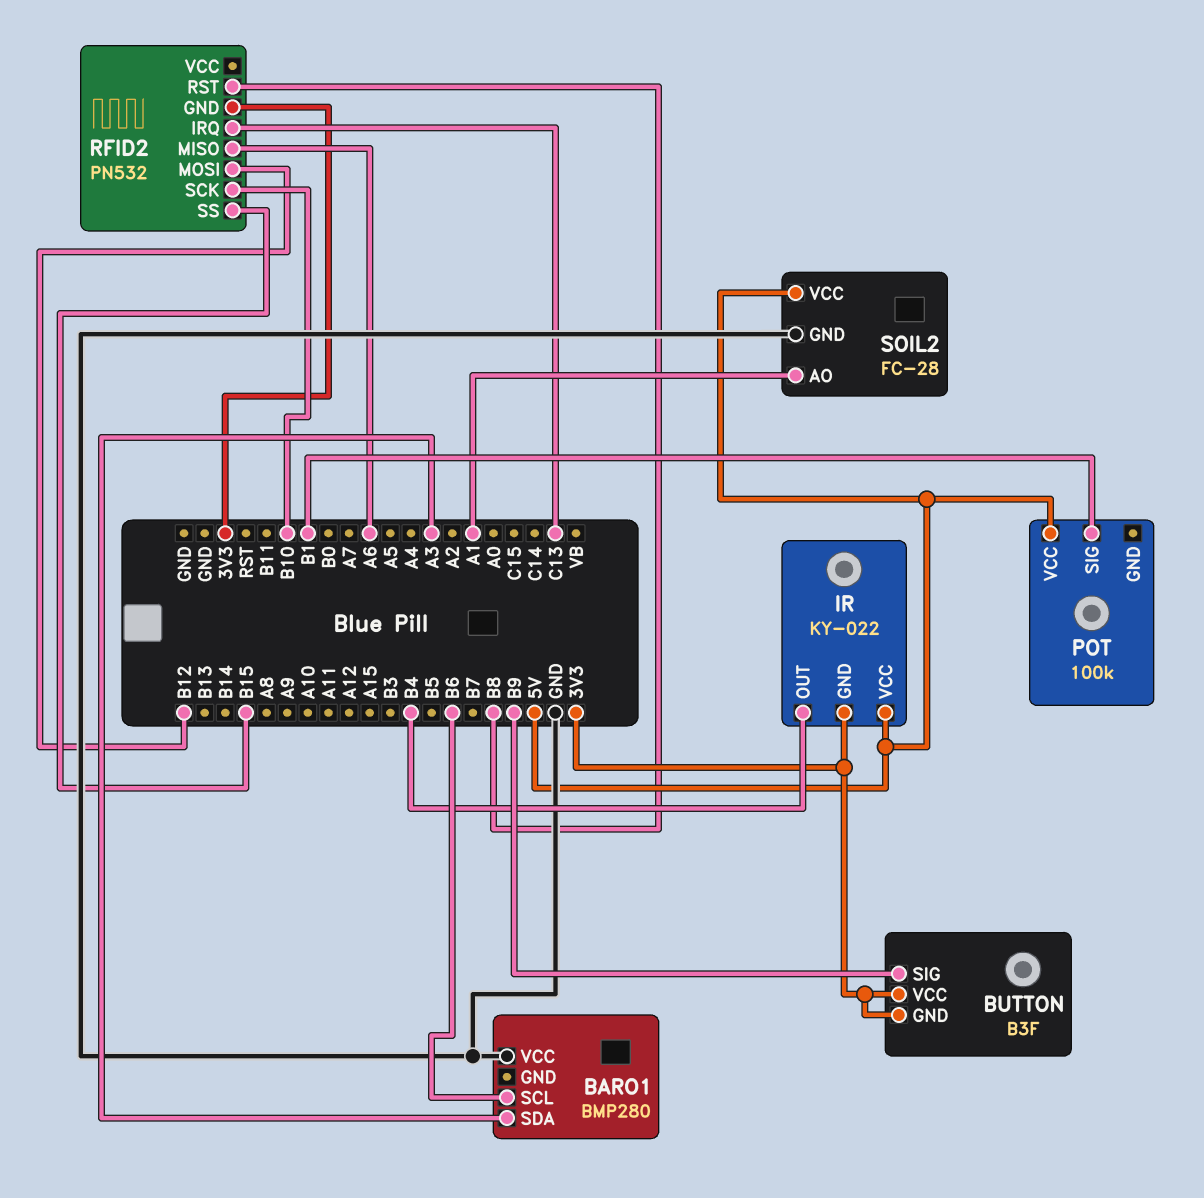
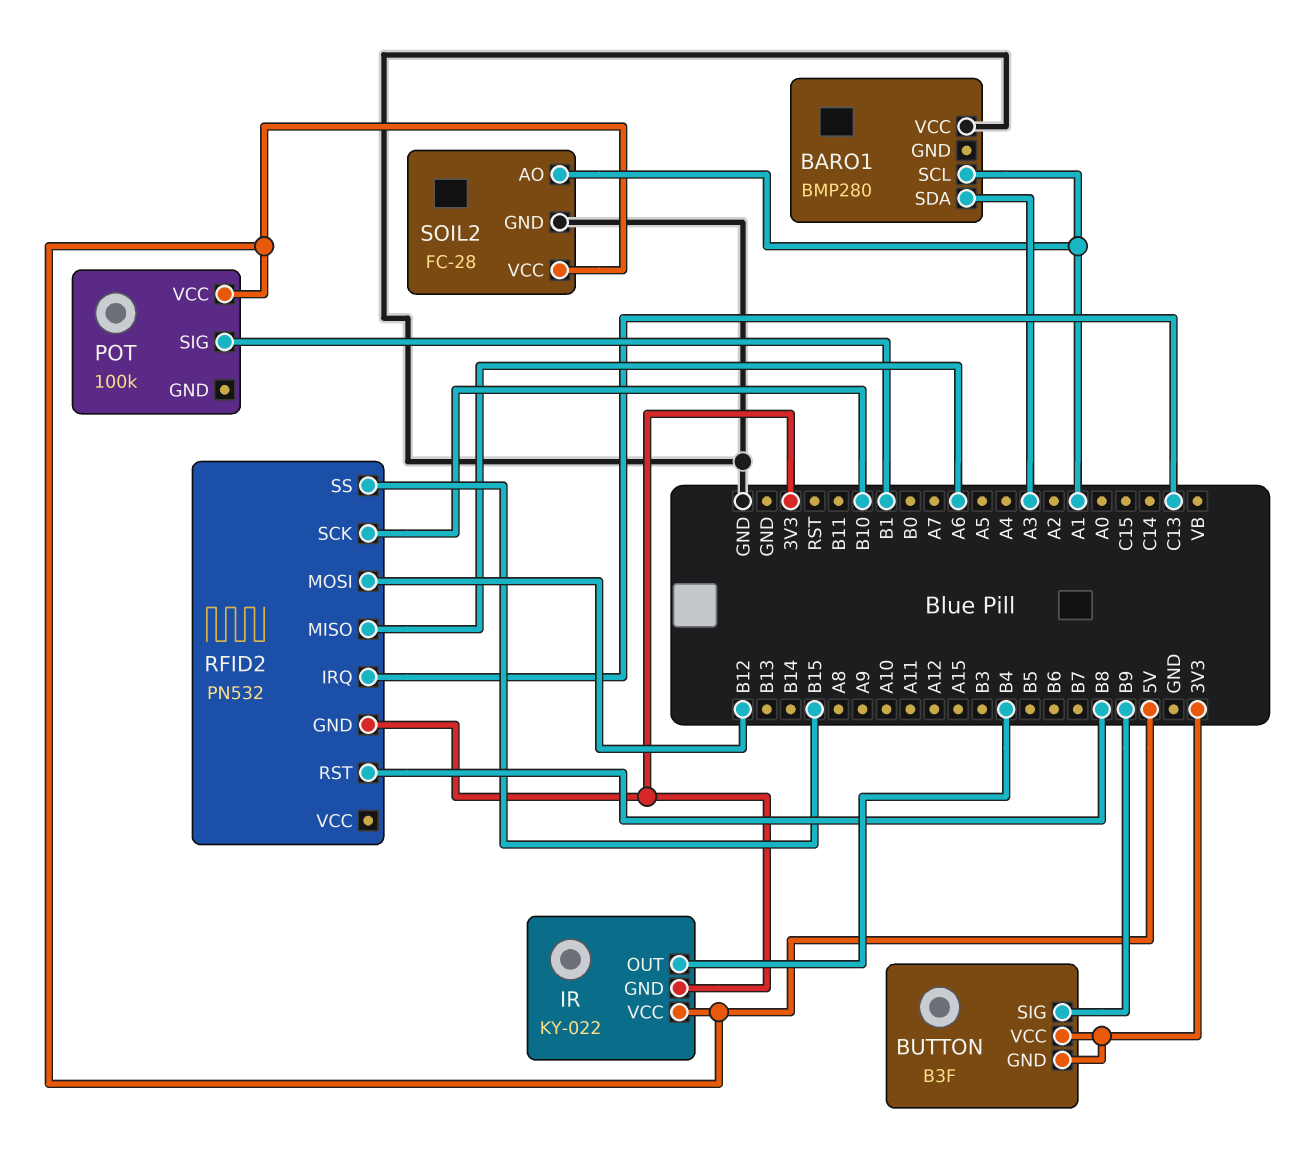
BARO1 pin SCL: B6 -> A1

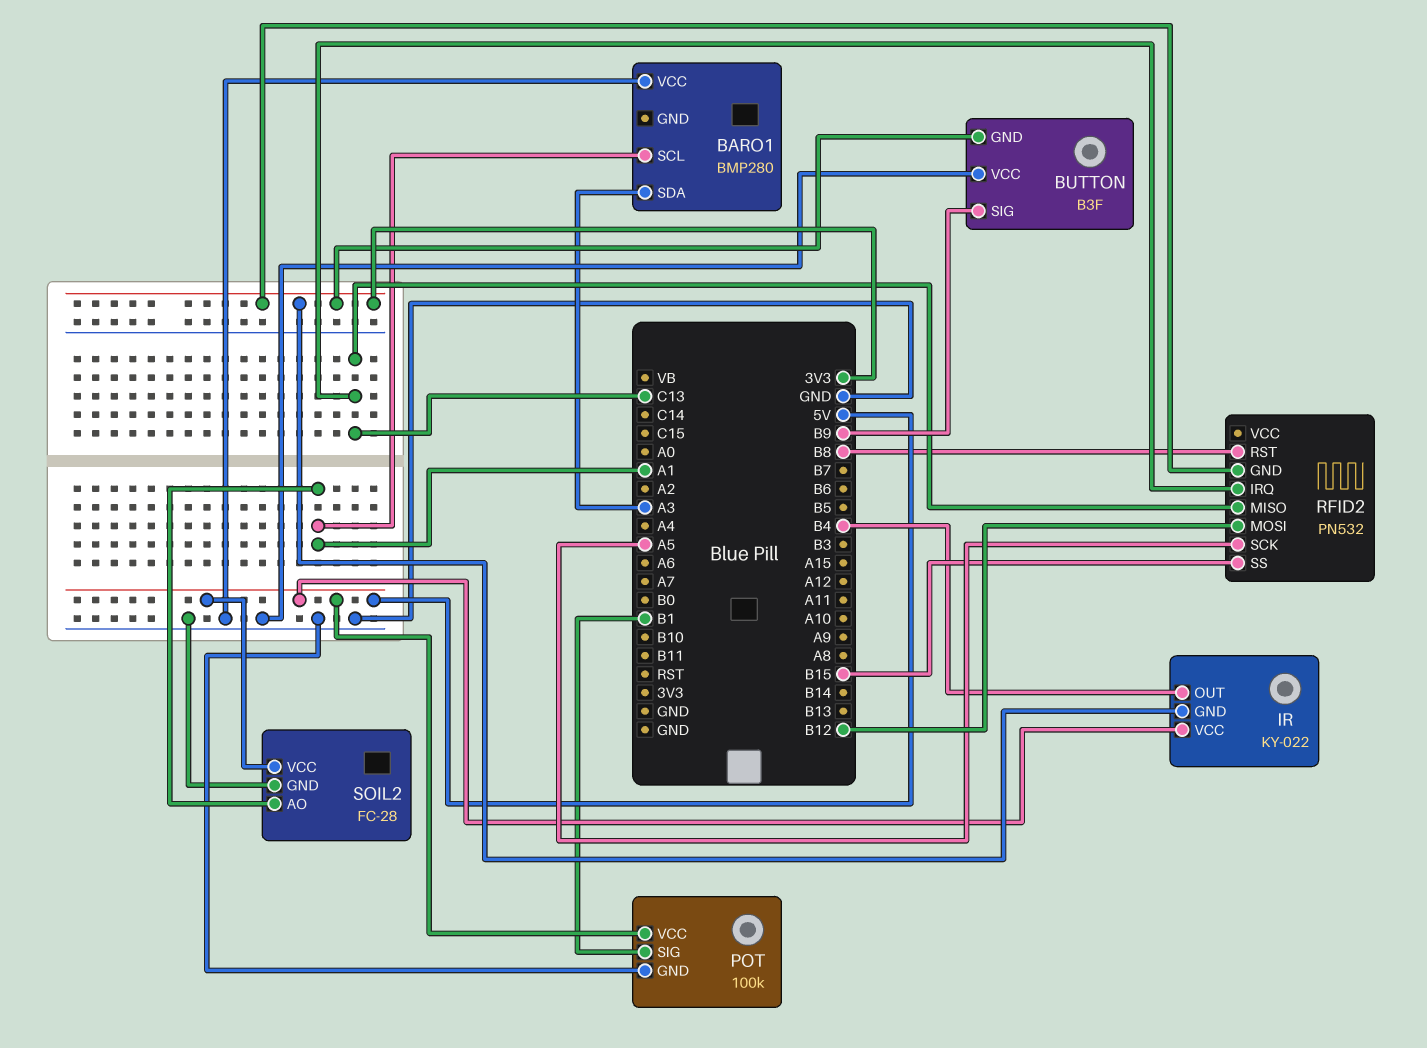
BUTTON pin VCC: 3V3 -> GND
POT pin GND: none -> GND
RFID2 pin MISO: A6 -> C13
RFID2 pin SCK: B10 -> A5

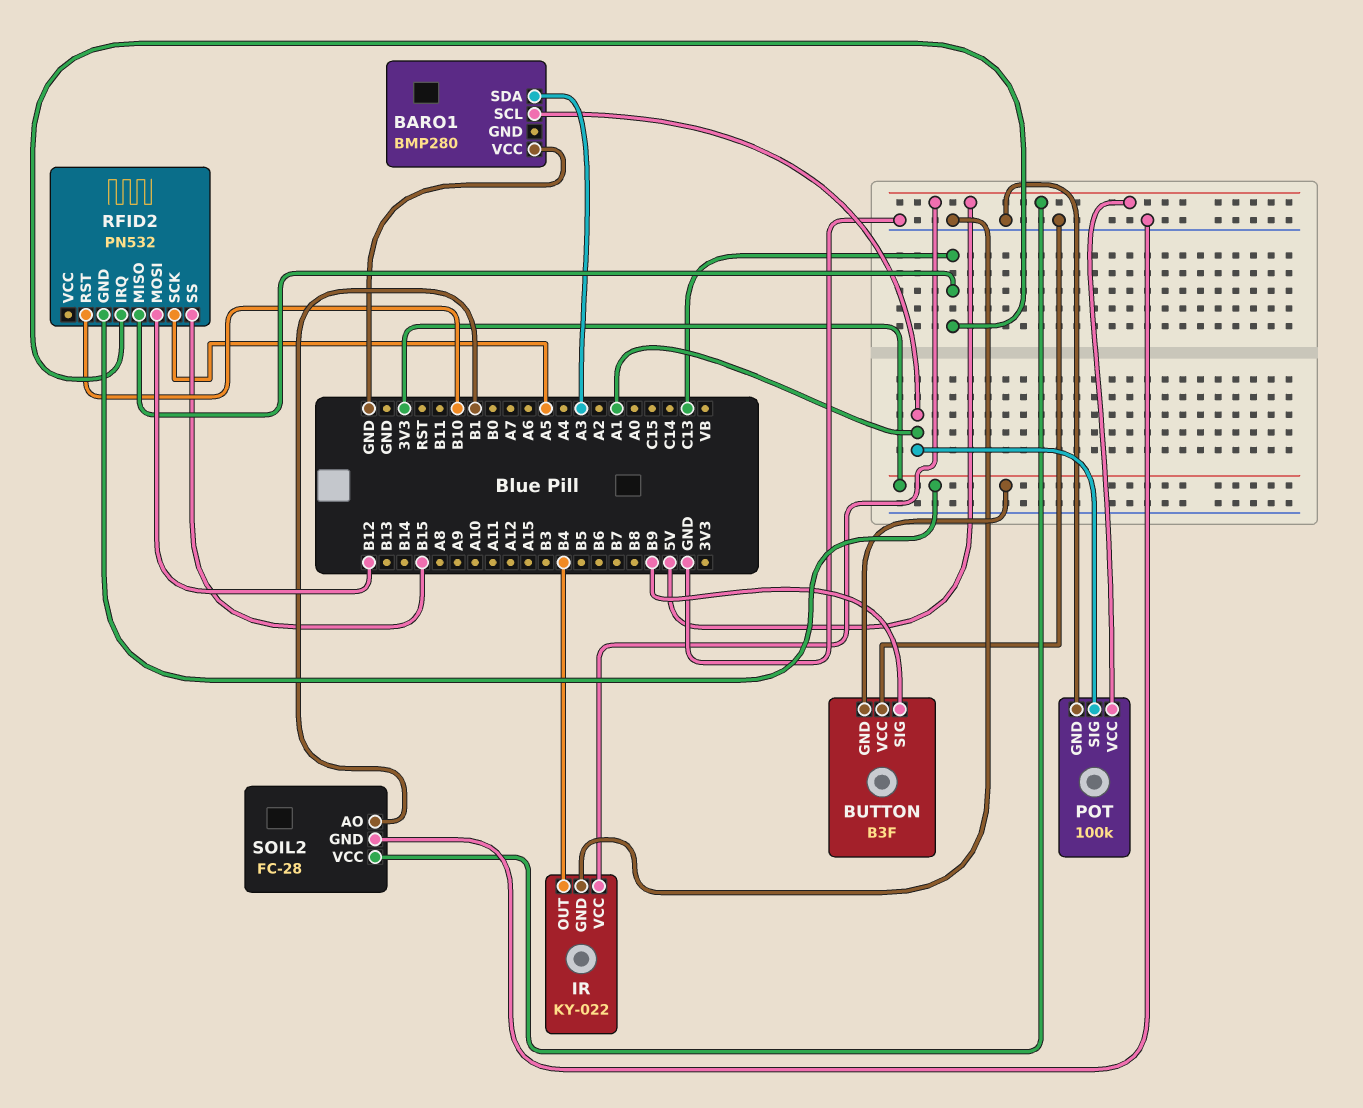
IR pin GND: 3V3 -> GND
POT pin SIG: B1 -> A1
RFID2 pin RST: B8 -> B10
SOIL2 pin AO: A1 -> B1

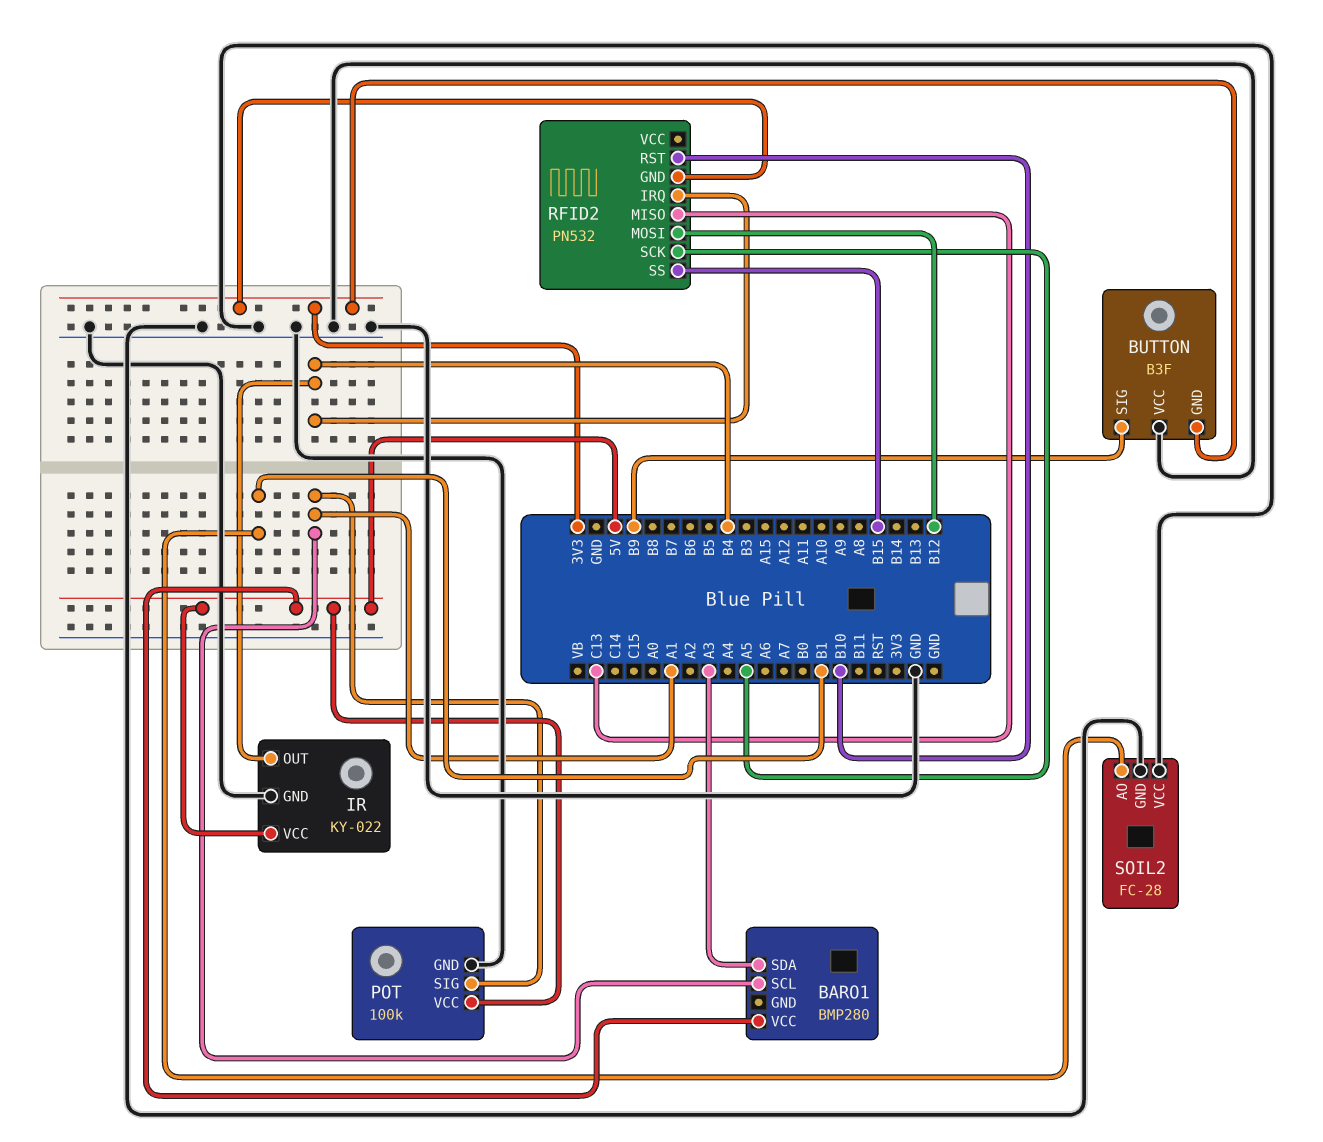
BARO1 pin VCC: GND -> 5V
RFID2 pin IRQ: C13 -> B4
SOIL2 pin VCC: 5V -> GND

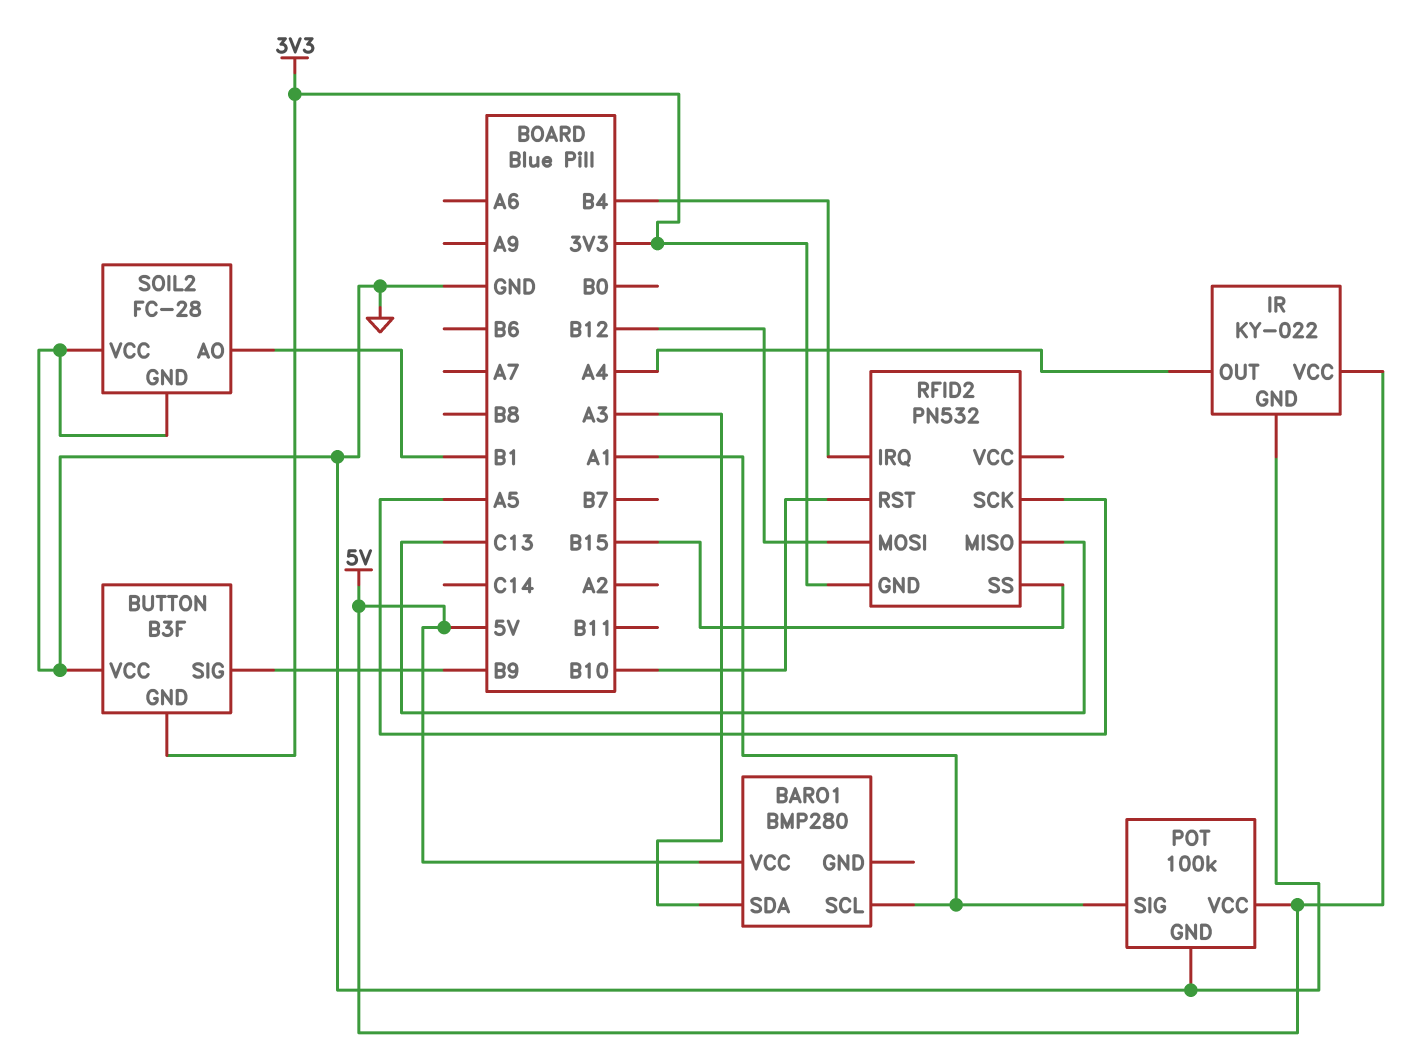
IR pin OUT: B4 -> A4

